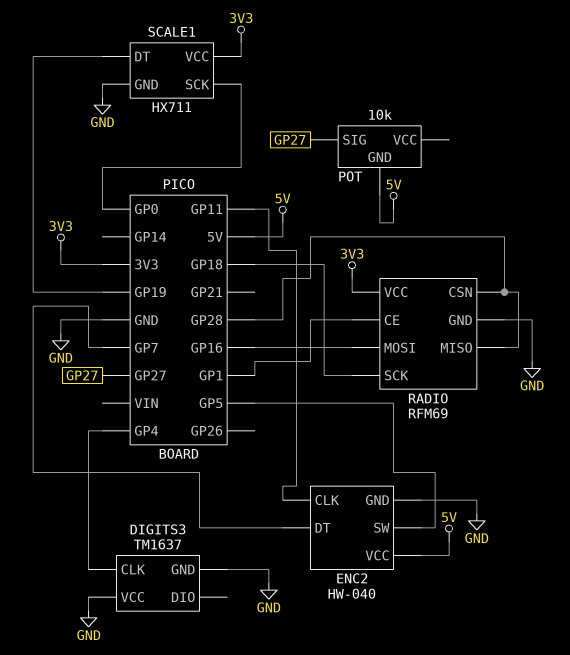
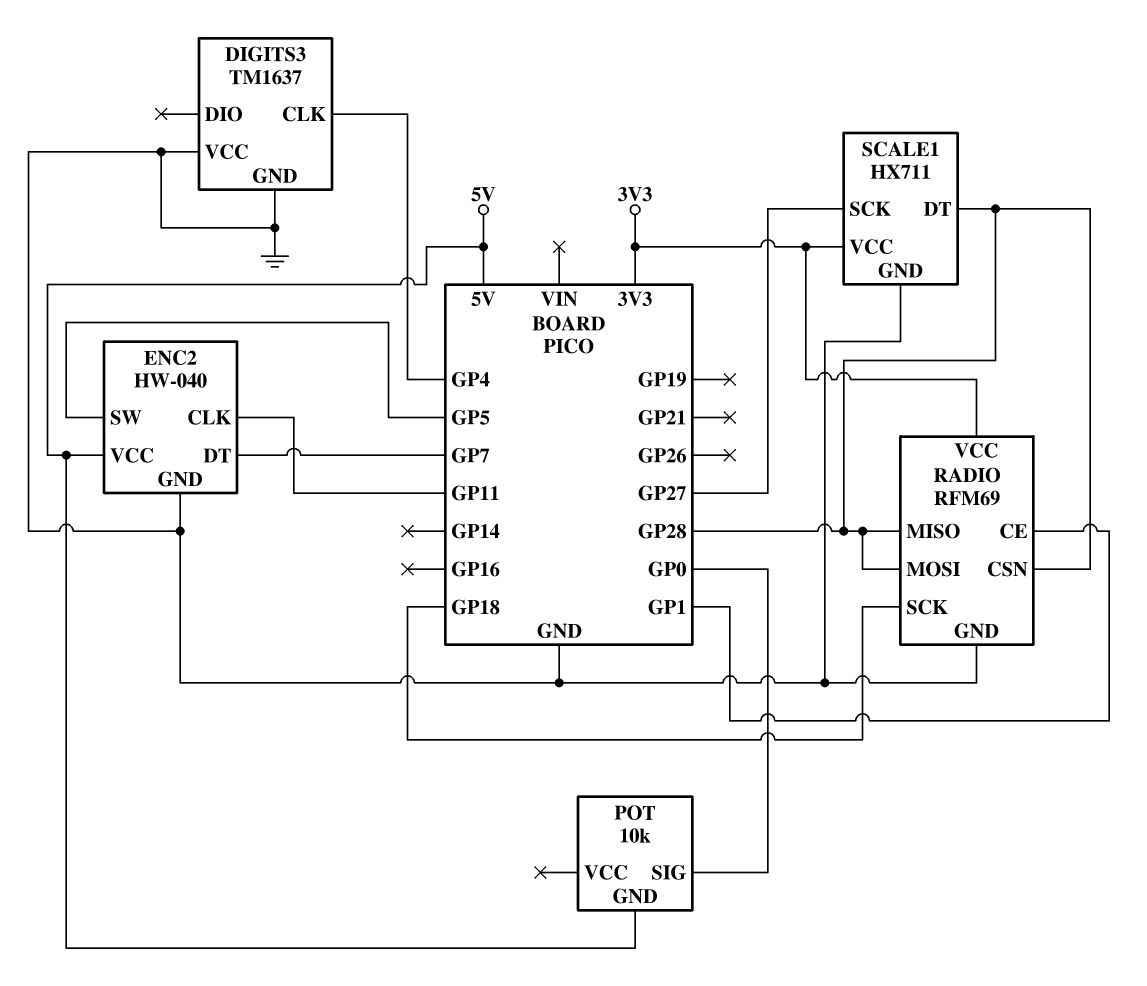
POT pin SIG: GP27 -> GP0
RADIO pin MOSI: GP16 -> GP28
SCALE1 pin DT: GP19 -> GP28
SCALE1 pin SCK: GP0 -> GP27

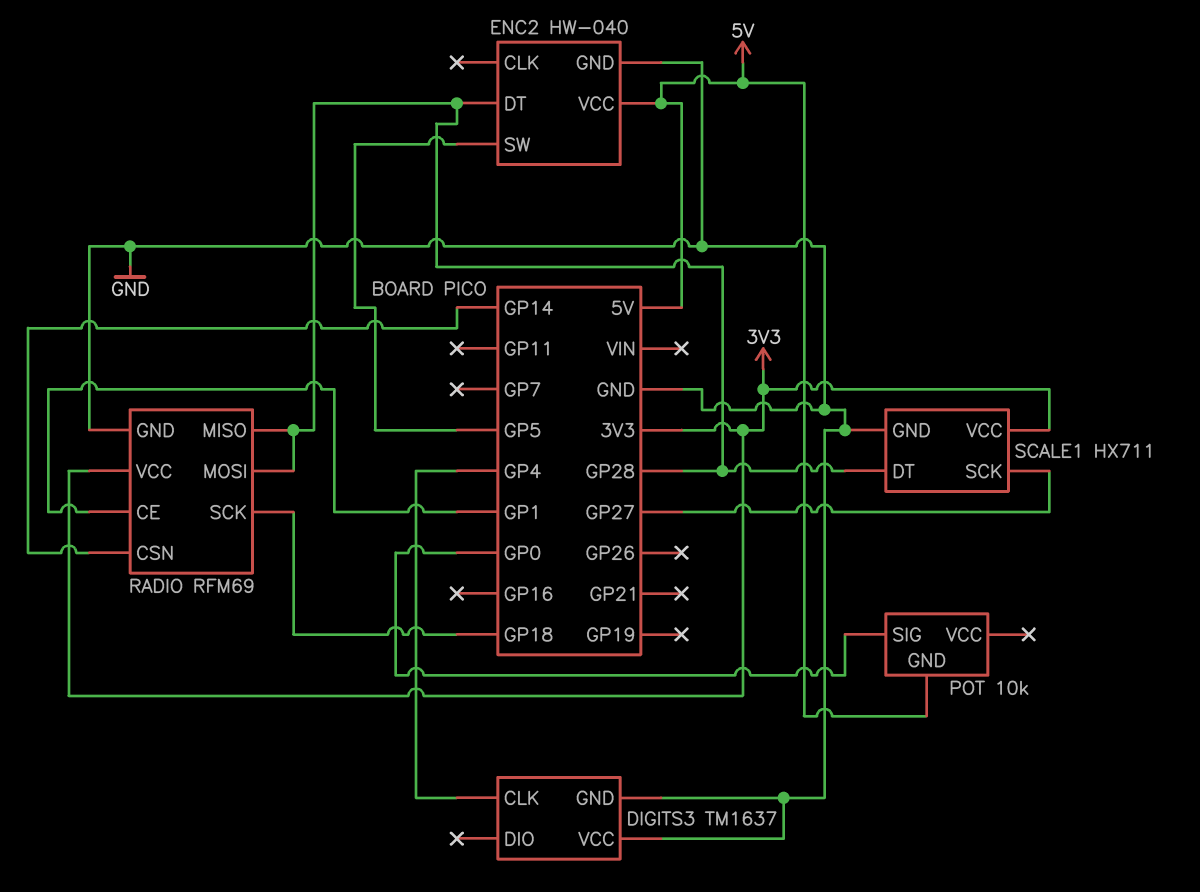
ENC2 pin CLK: GP11 -> none
ENC2 pin DT: GP7 -> GP28
RADIO pin CSN: GP28 -> GP14

